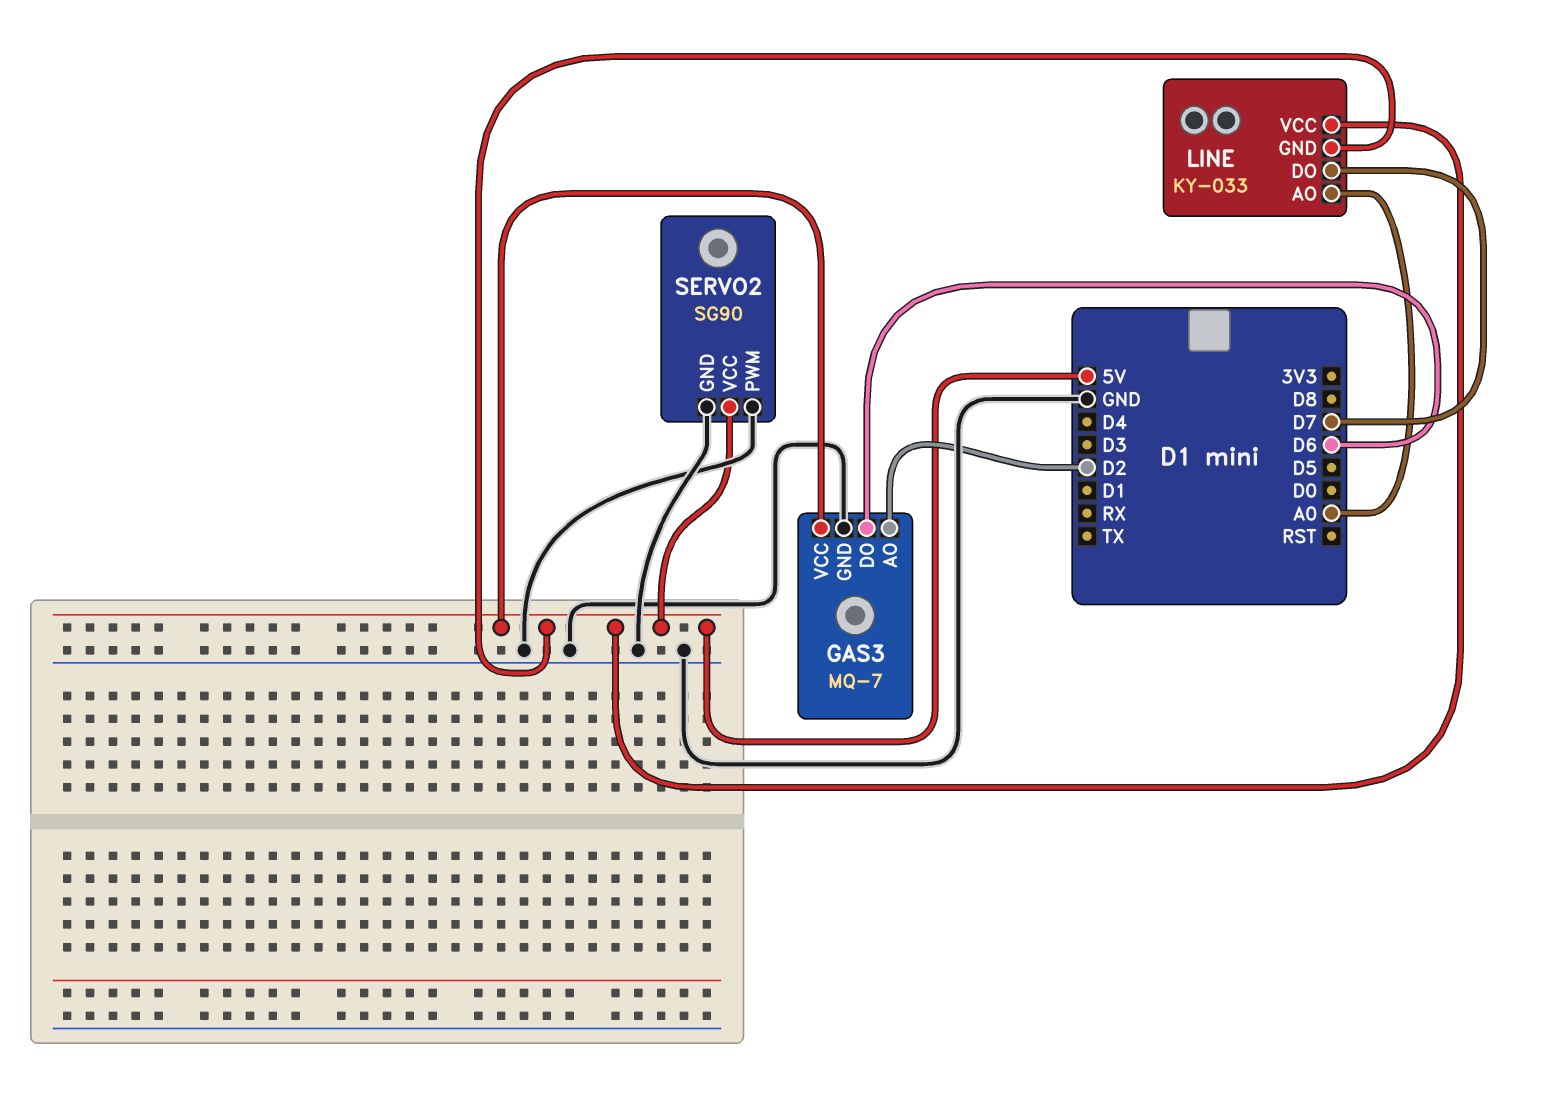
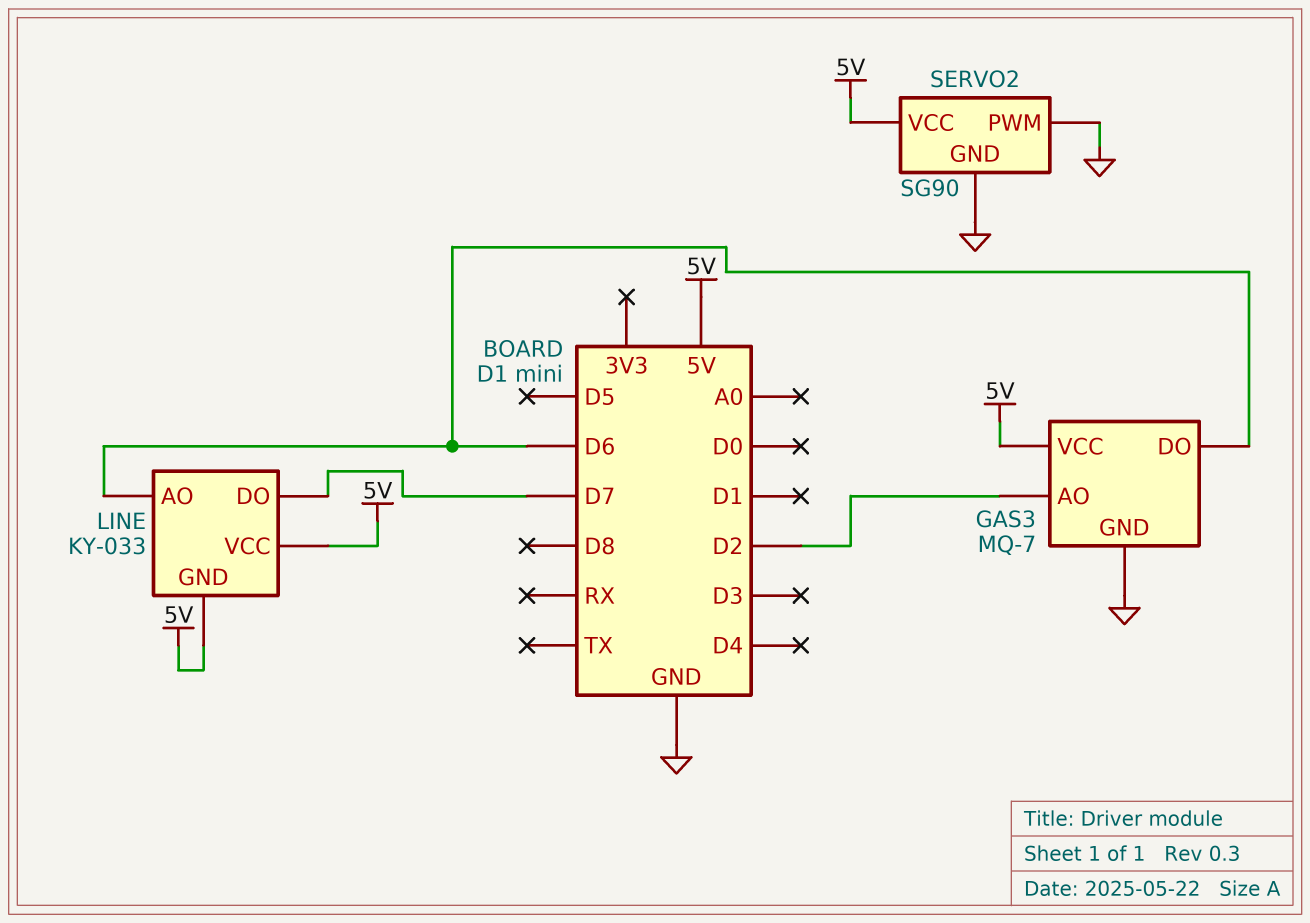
LINE pin AO: A0 -> D6

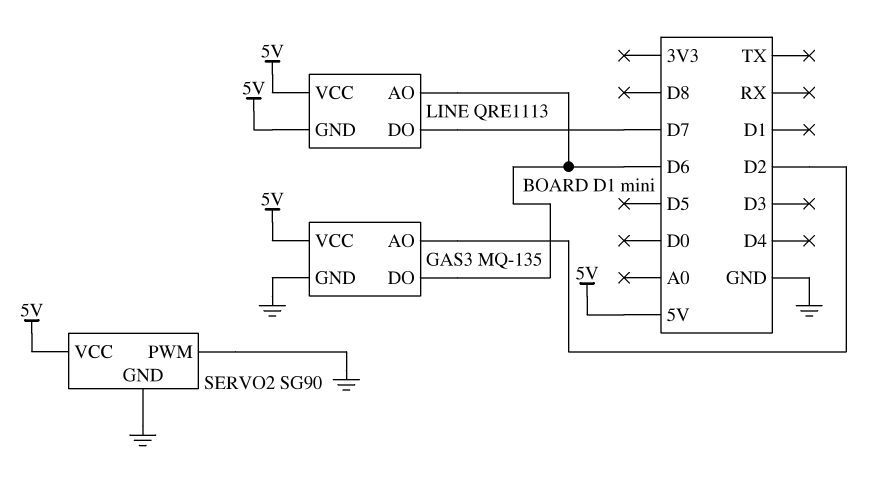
GAS3: MQ-7 -> MQ-135
LINE: KY-033 -> QRE1113

